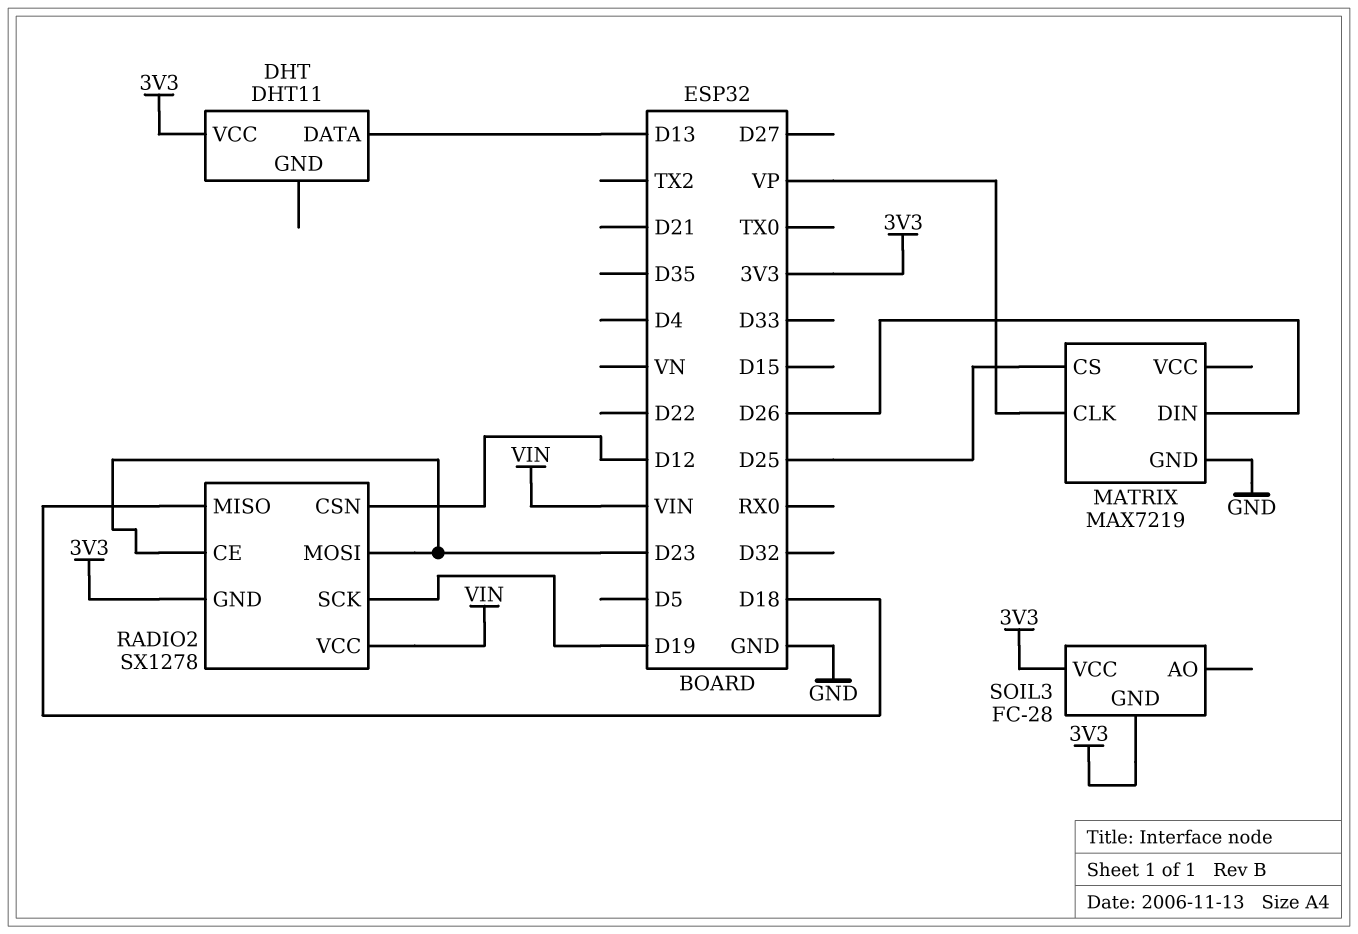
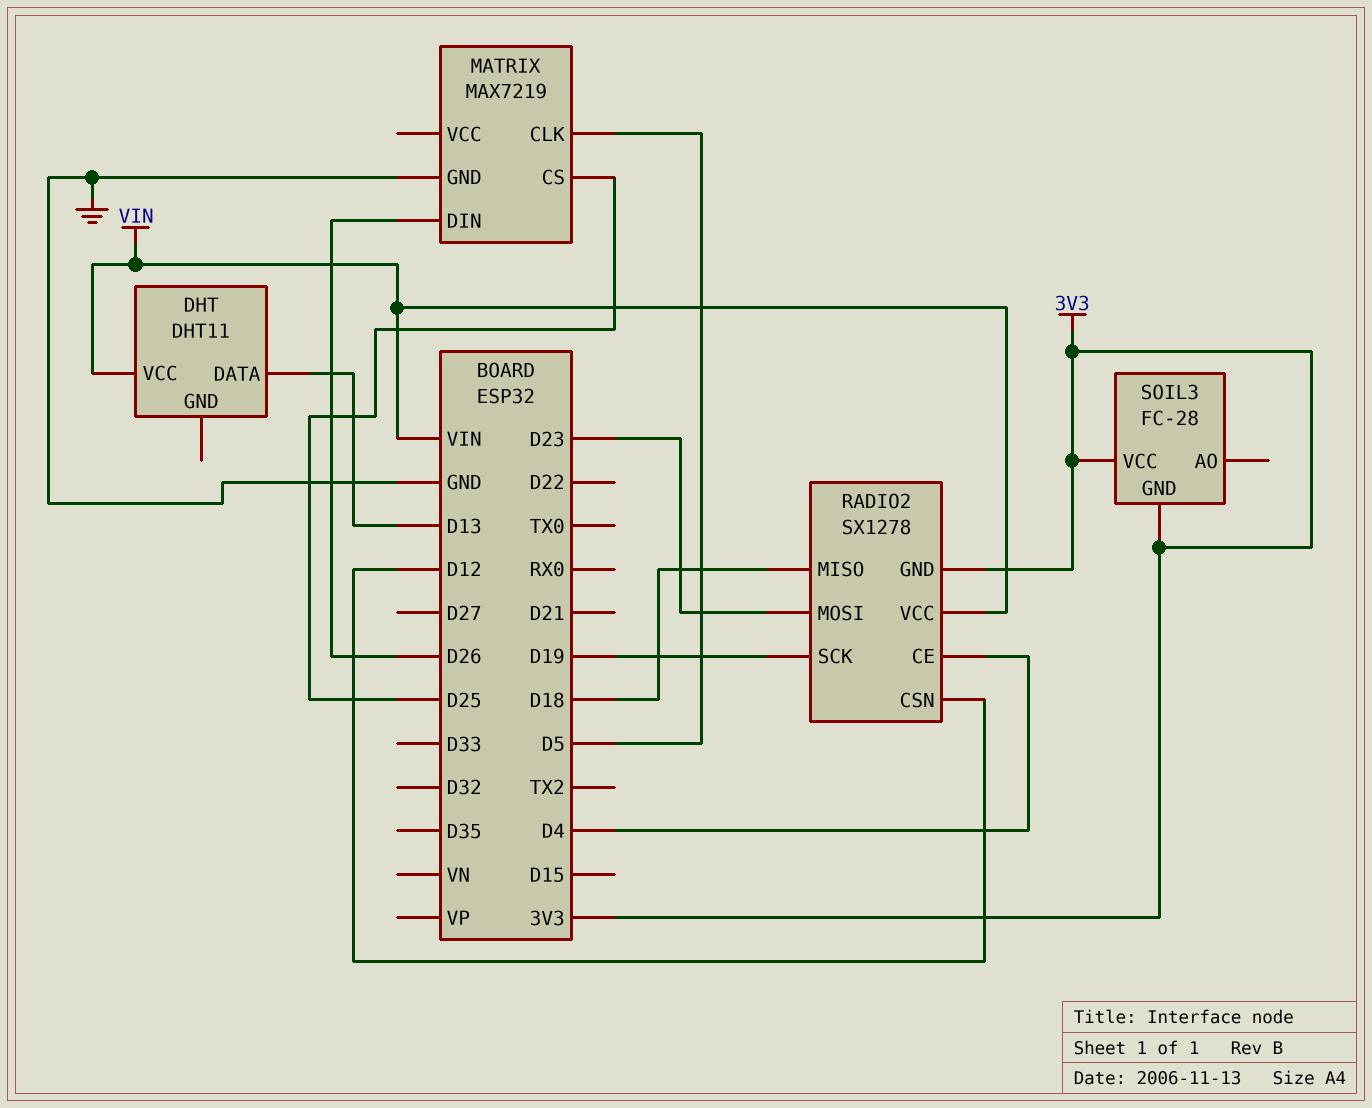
DHT pin VCC: 3V3 -> VIN
MATRIX pin CLK: VP -> D5
RADIO2 pin CE: D23 -> D4

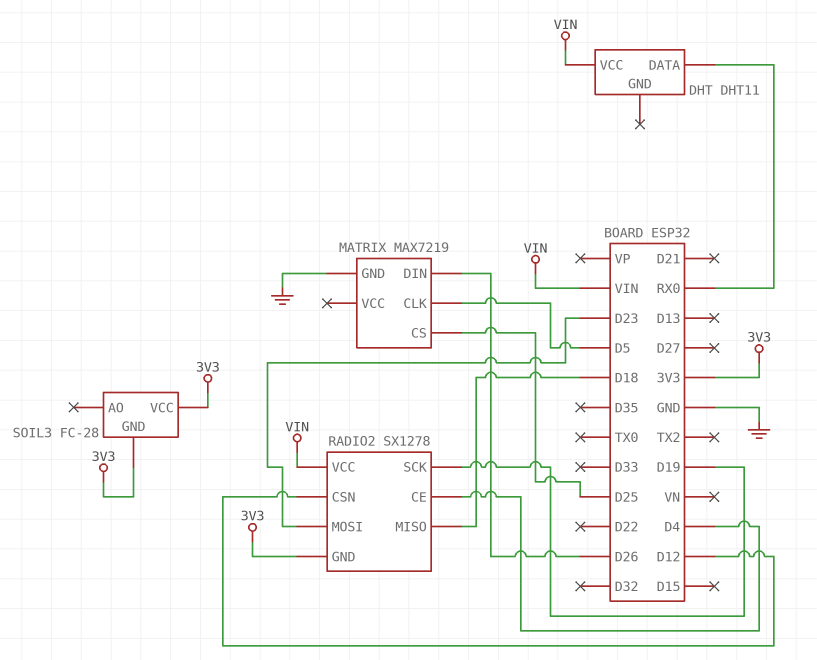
DHT pin DATA: D13 -> RX0

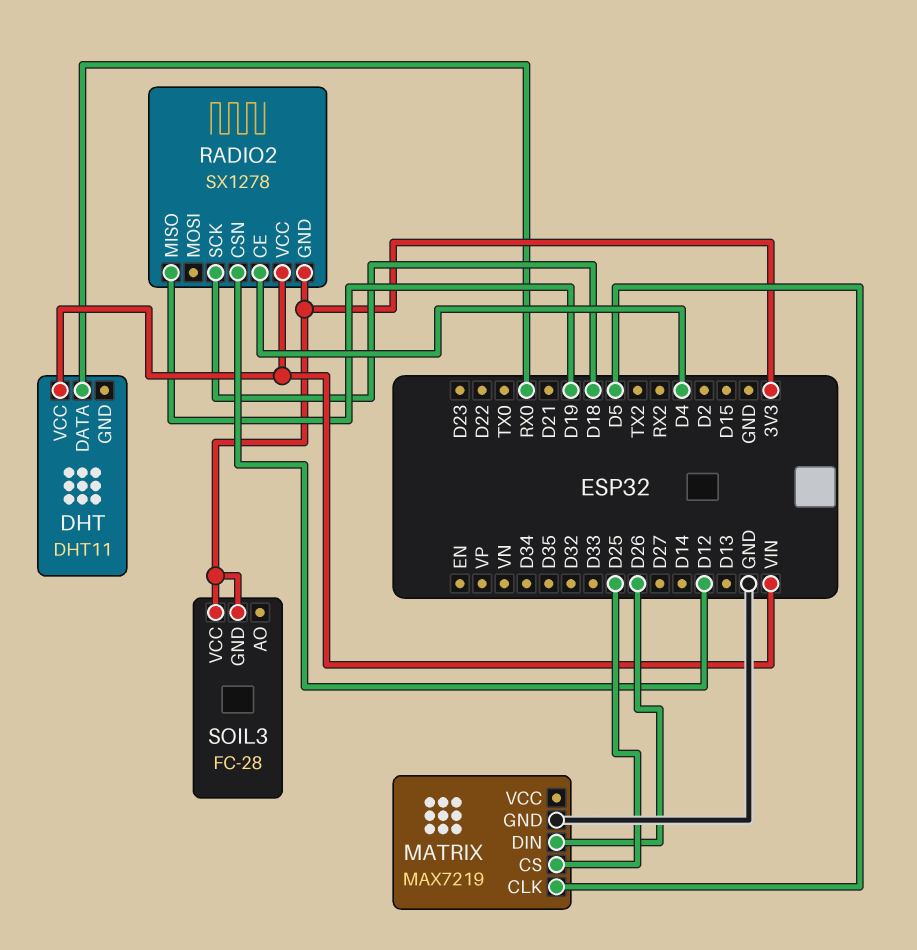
RADIO2 pin MISO: D18 -> D19
RADIO2 pin MOSI: D23 -> none
RADIO2 pin SCK: D19 -> D18

